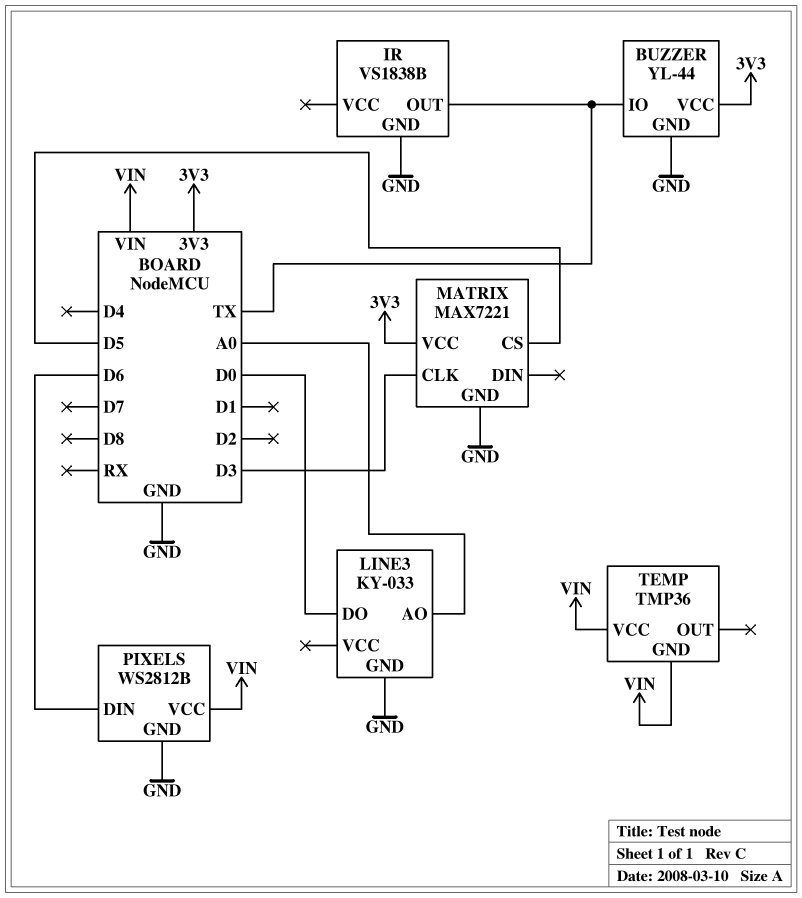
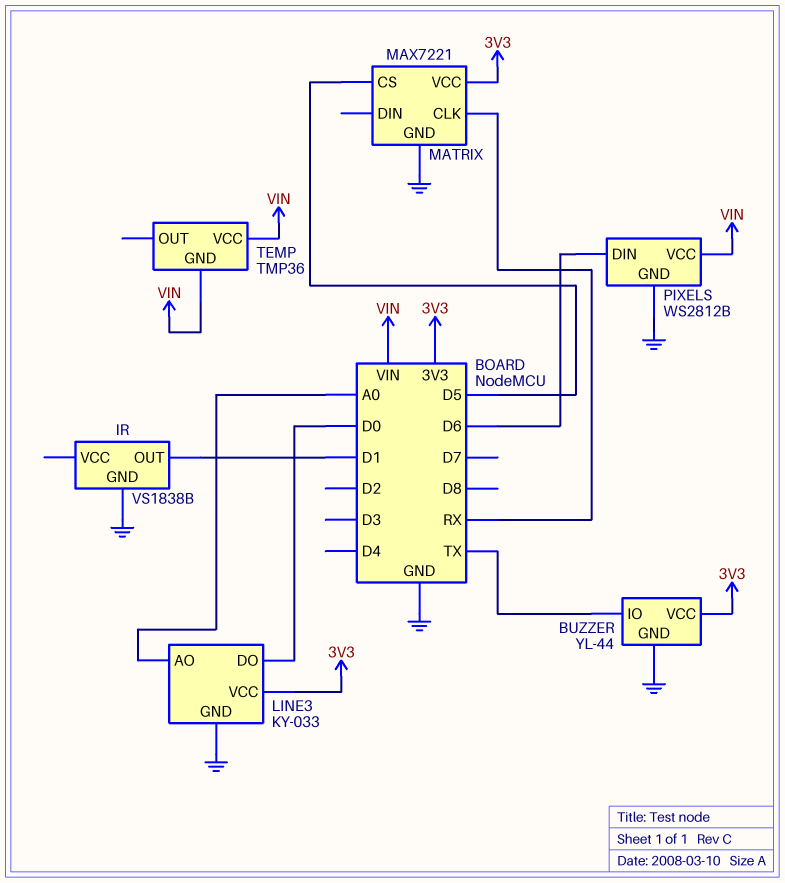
IR pin OUT: TX -> D1
LINE3 pin VCC: none -> 3V3
MATRIX pin CLK: D3 -> RX

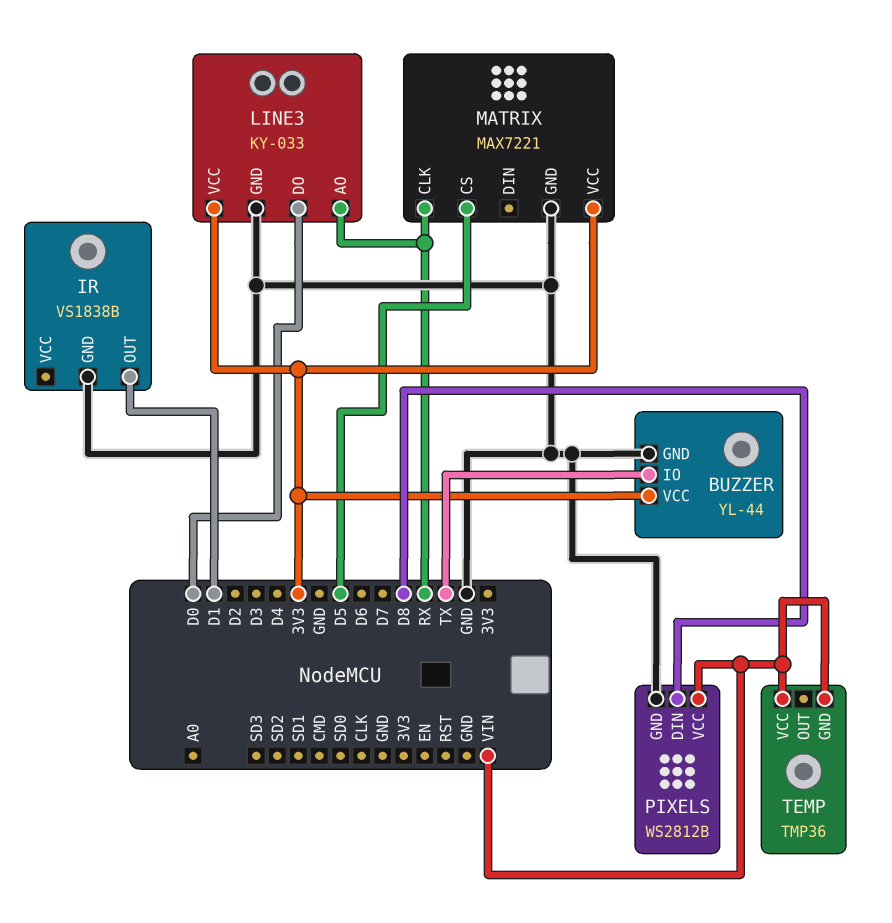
LINE3 pin AO: A0 -> RX
PIXELS pin DIN: D6 -> D8

